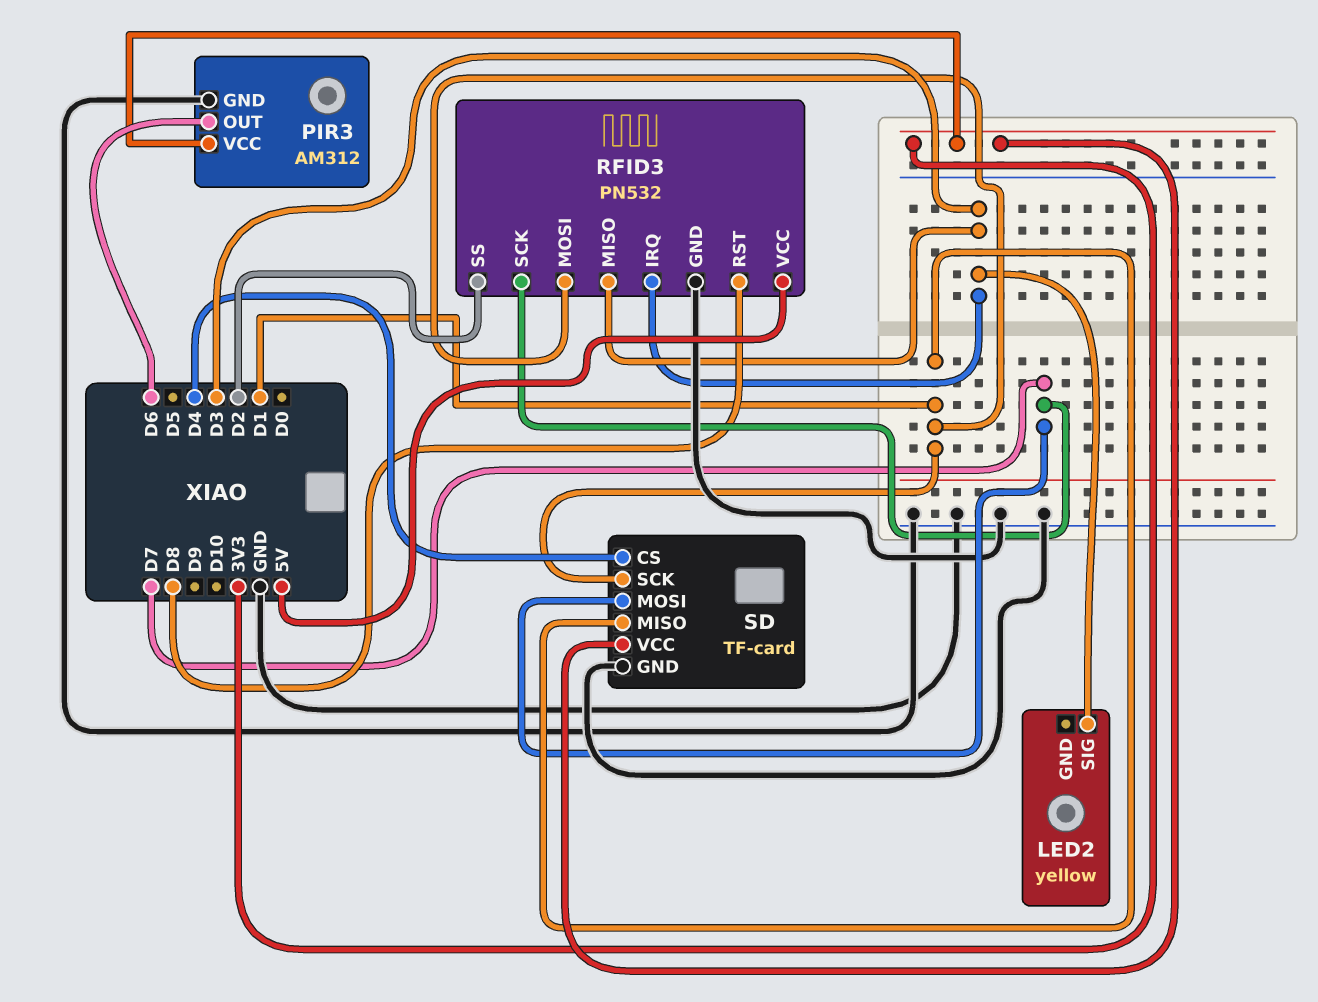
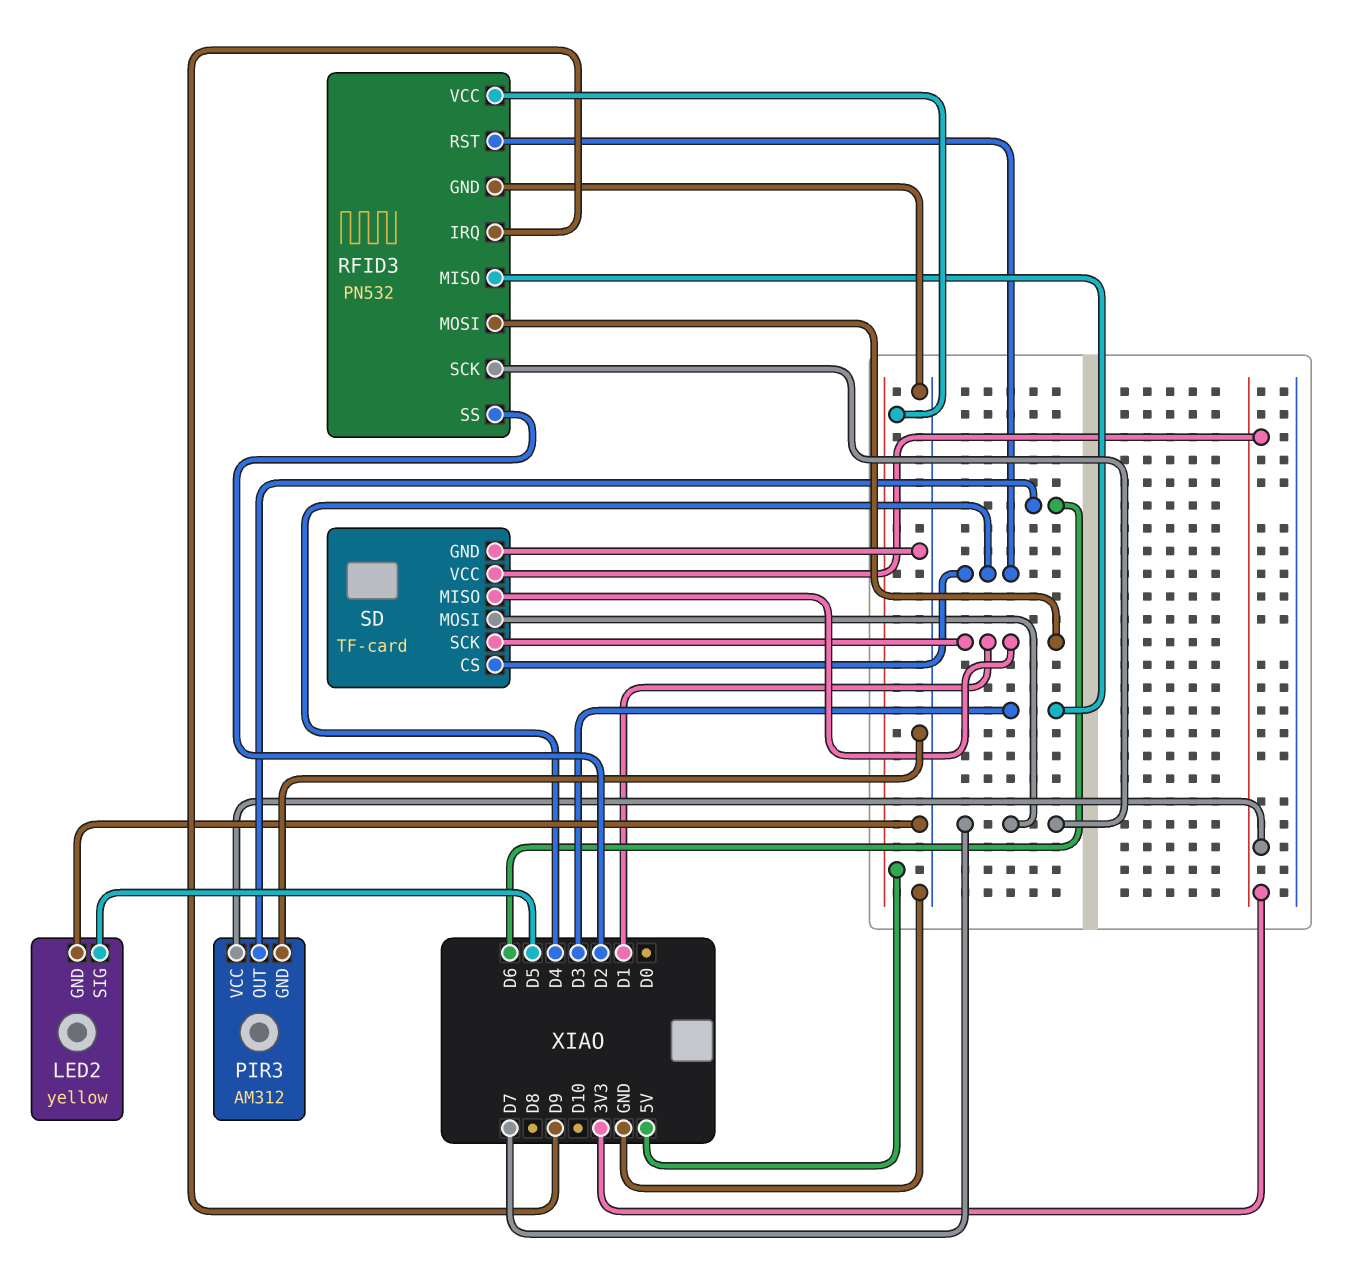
LED2 pin GND: none -> GND
LED2 pin SIG: D3 -> D5
RFID3 pin IRQ: D3 -> D9
RFID3 pin RST: D8 -> D4

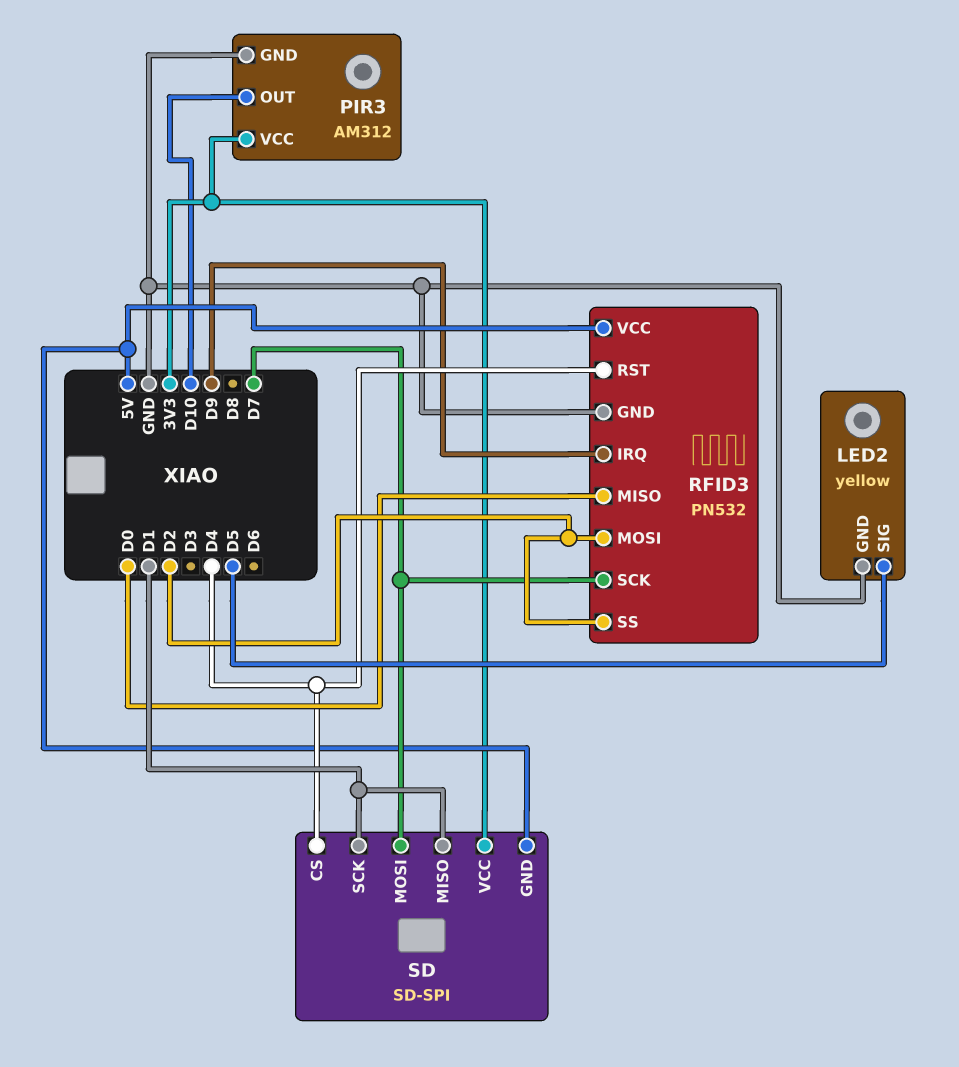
PIR3 pin OUT: D6 -> D10
RFID3 pin MISO: D3 -> D0
RFID3 pin MOSI: D1 -> D2
SD: TF-card -> SD-SPI
SD pin GND: GND -> 5V

